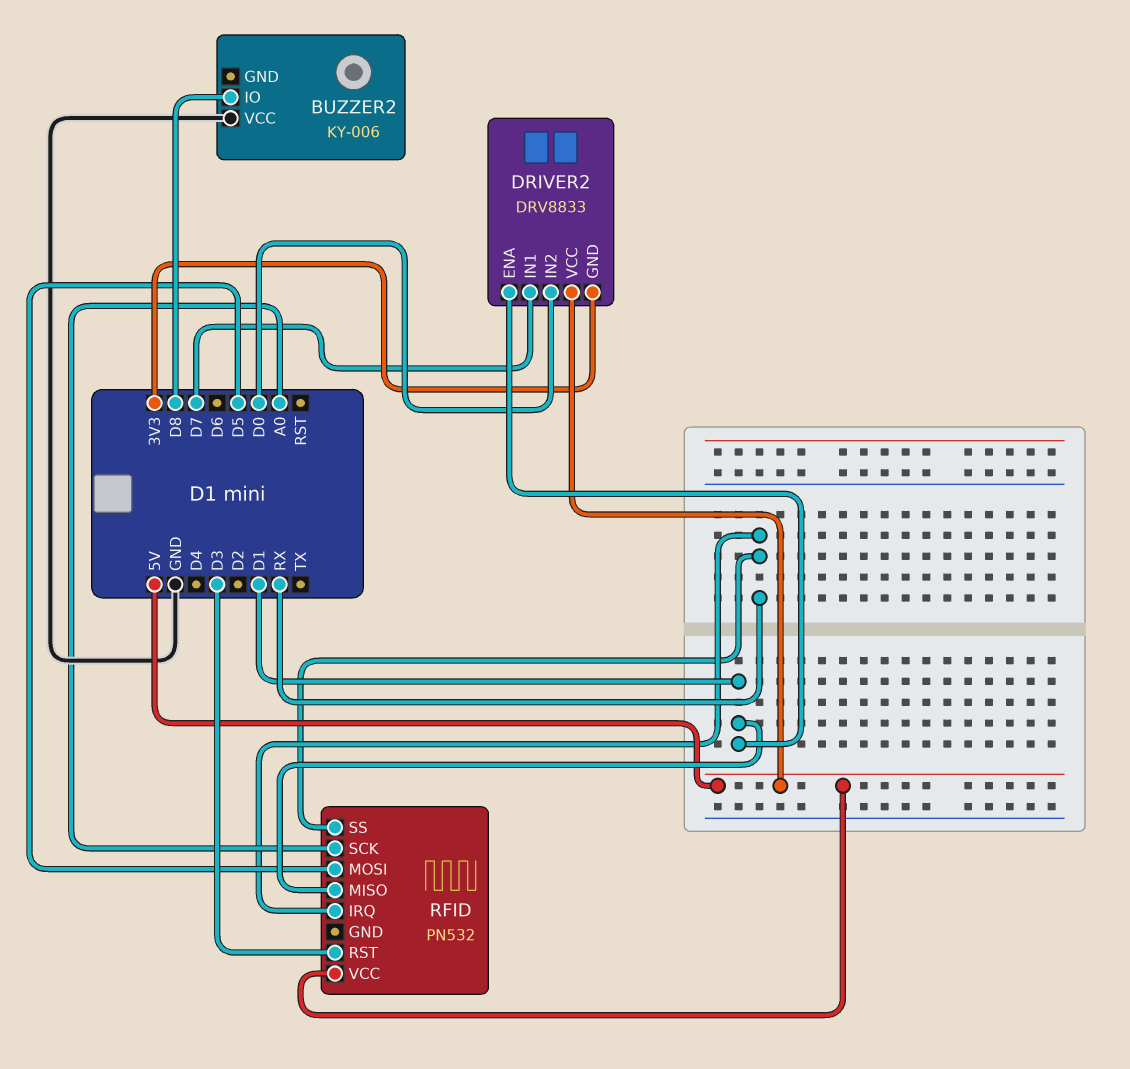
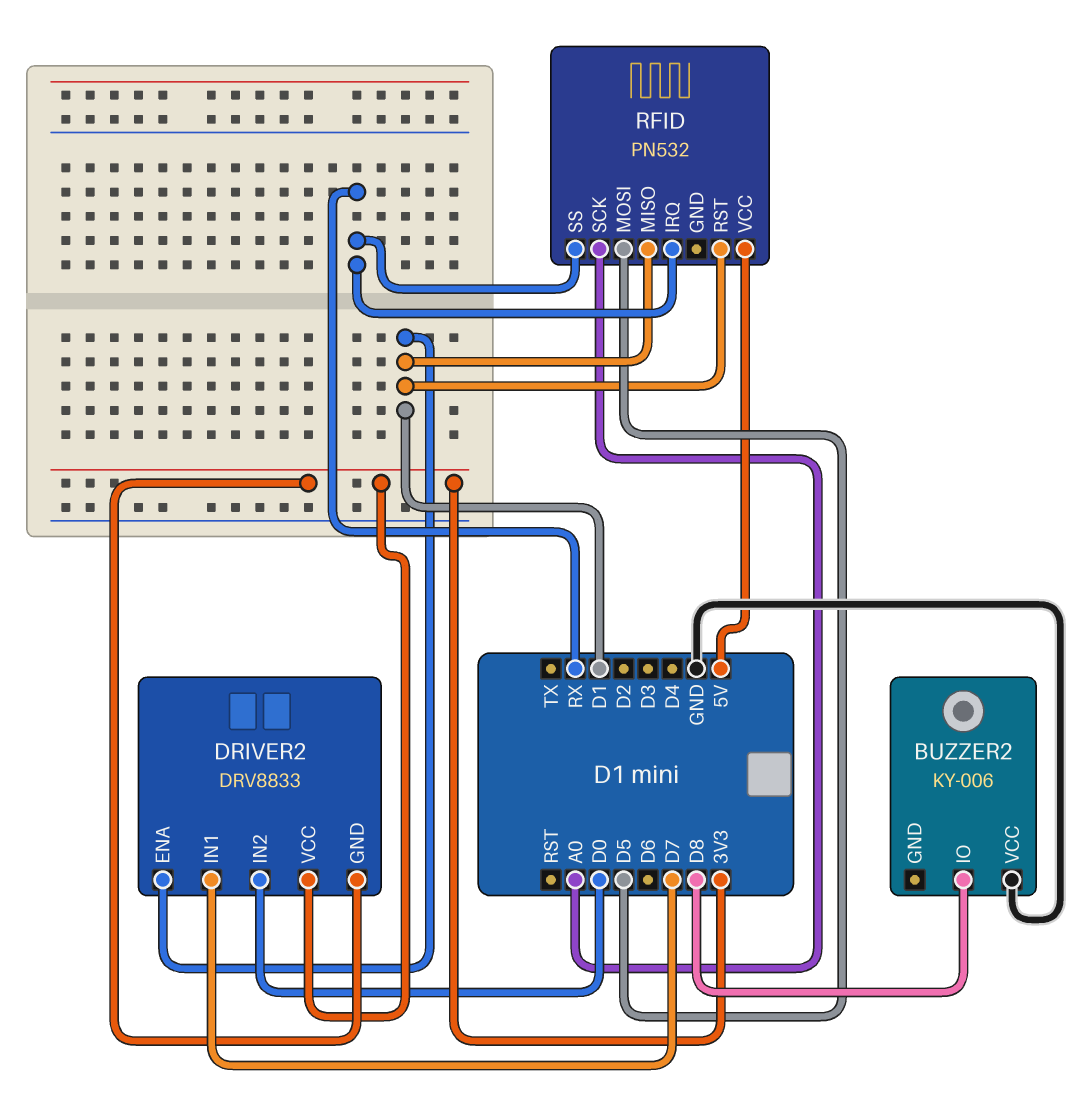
DRIVER2 pin VCC: 5V -> 3V3
RFID pin RST: D3 -> D1

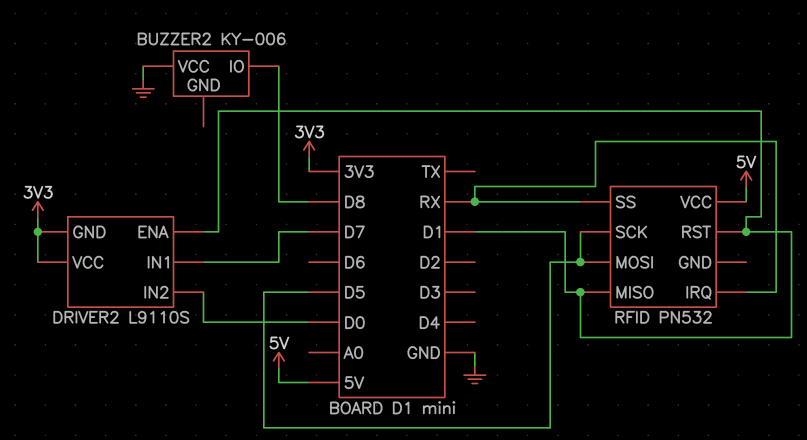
DRIVER2: DRV8833 -> L9110S
RFID pin SCK: A0 -> D5

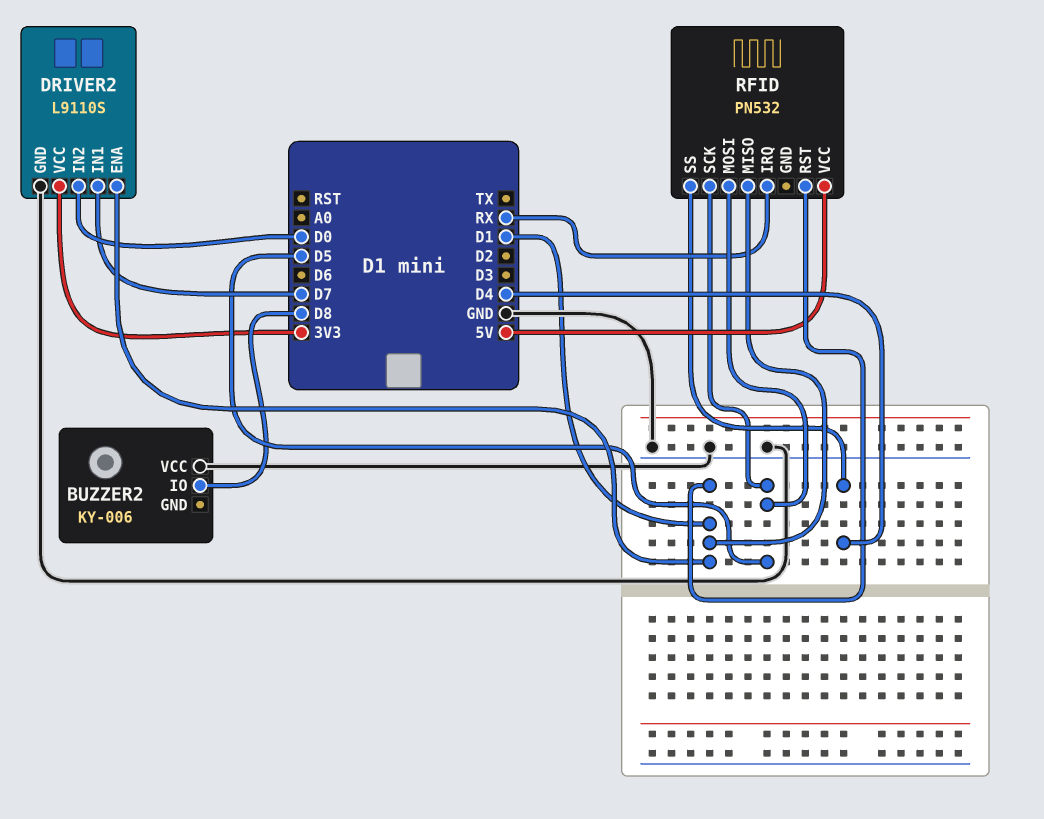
DRIVER2 pin GND: 3V3 -> GND
RFID pin SS: RX -> D4

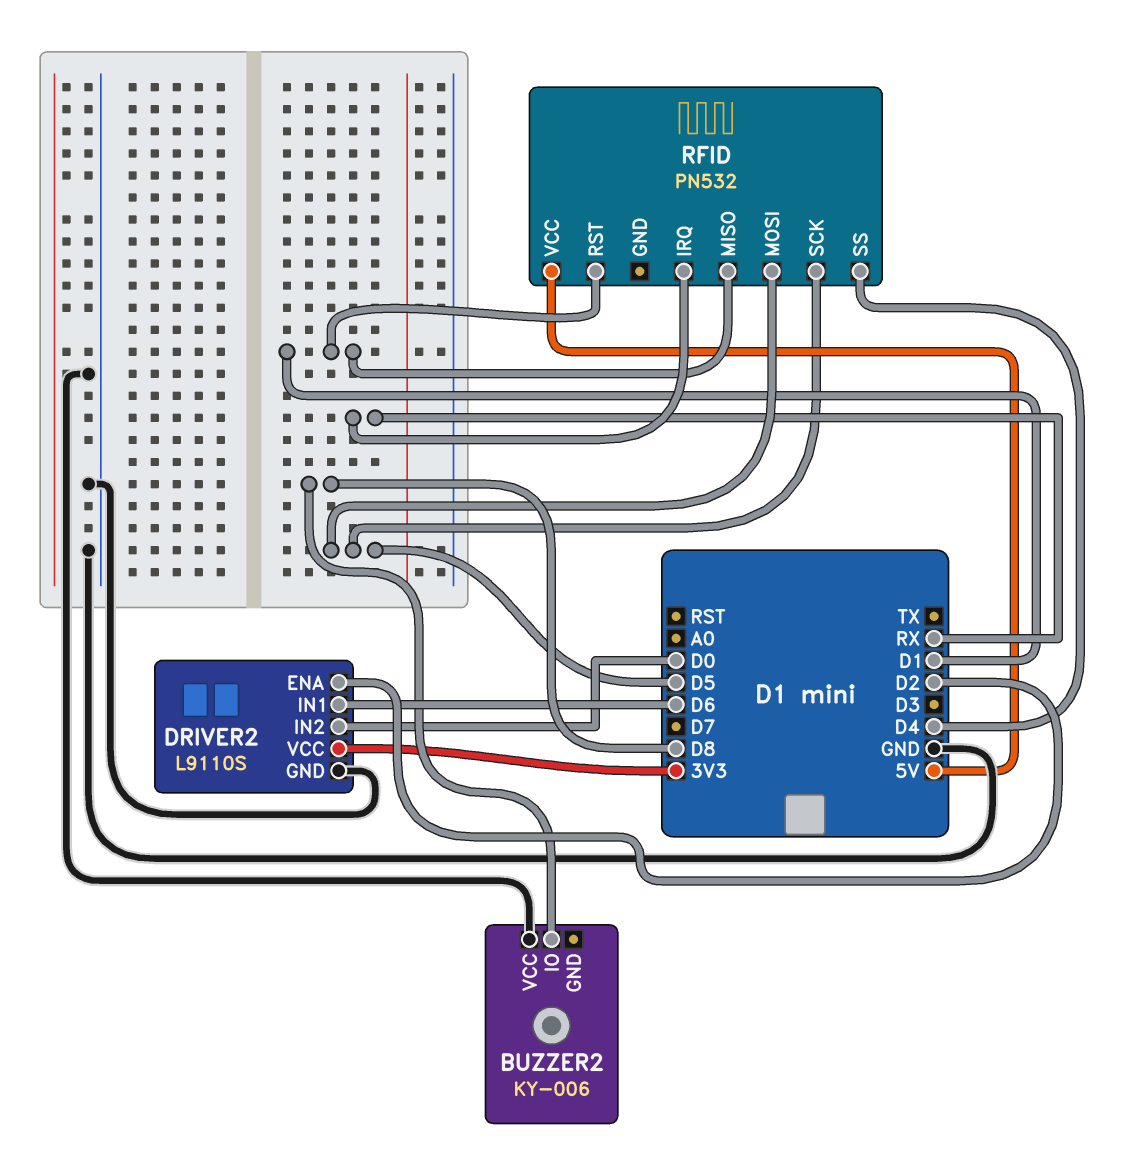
DRIVER2 pin ENA: D1 -> D2
DRIVER2 pin IN1: D7 -> D6

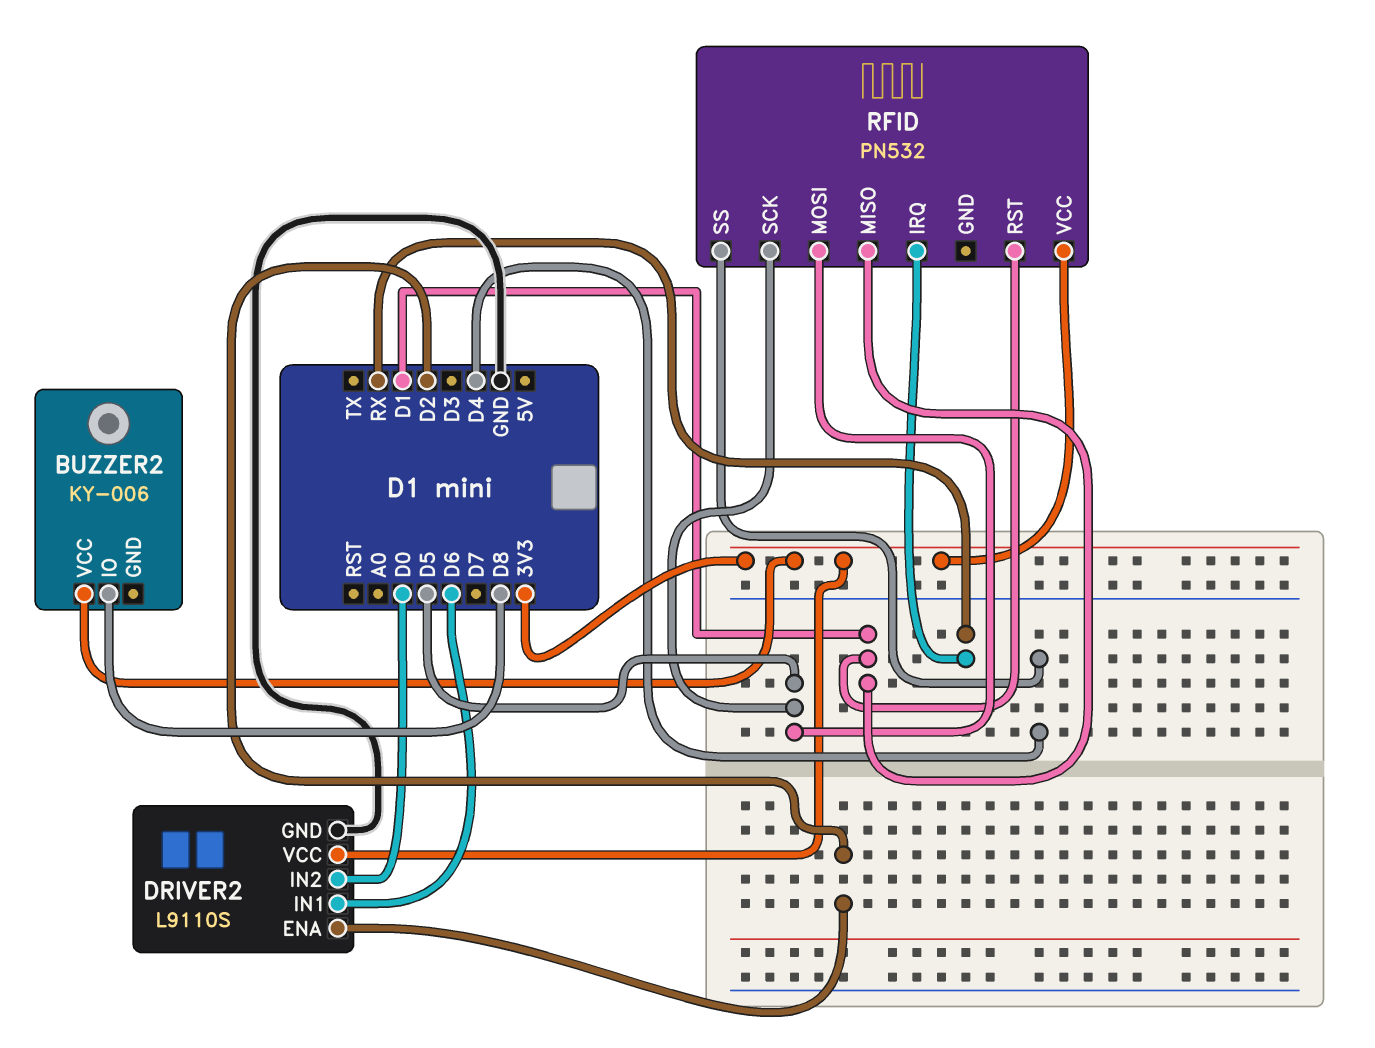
BUZZER2 pin VCC: GND -> 3V3
RFID pin VCC: 5V -> 3V3

